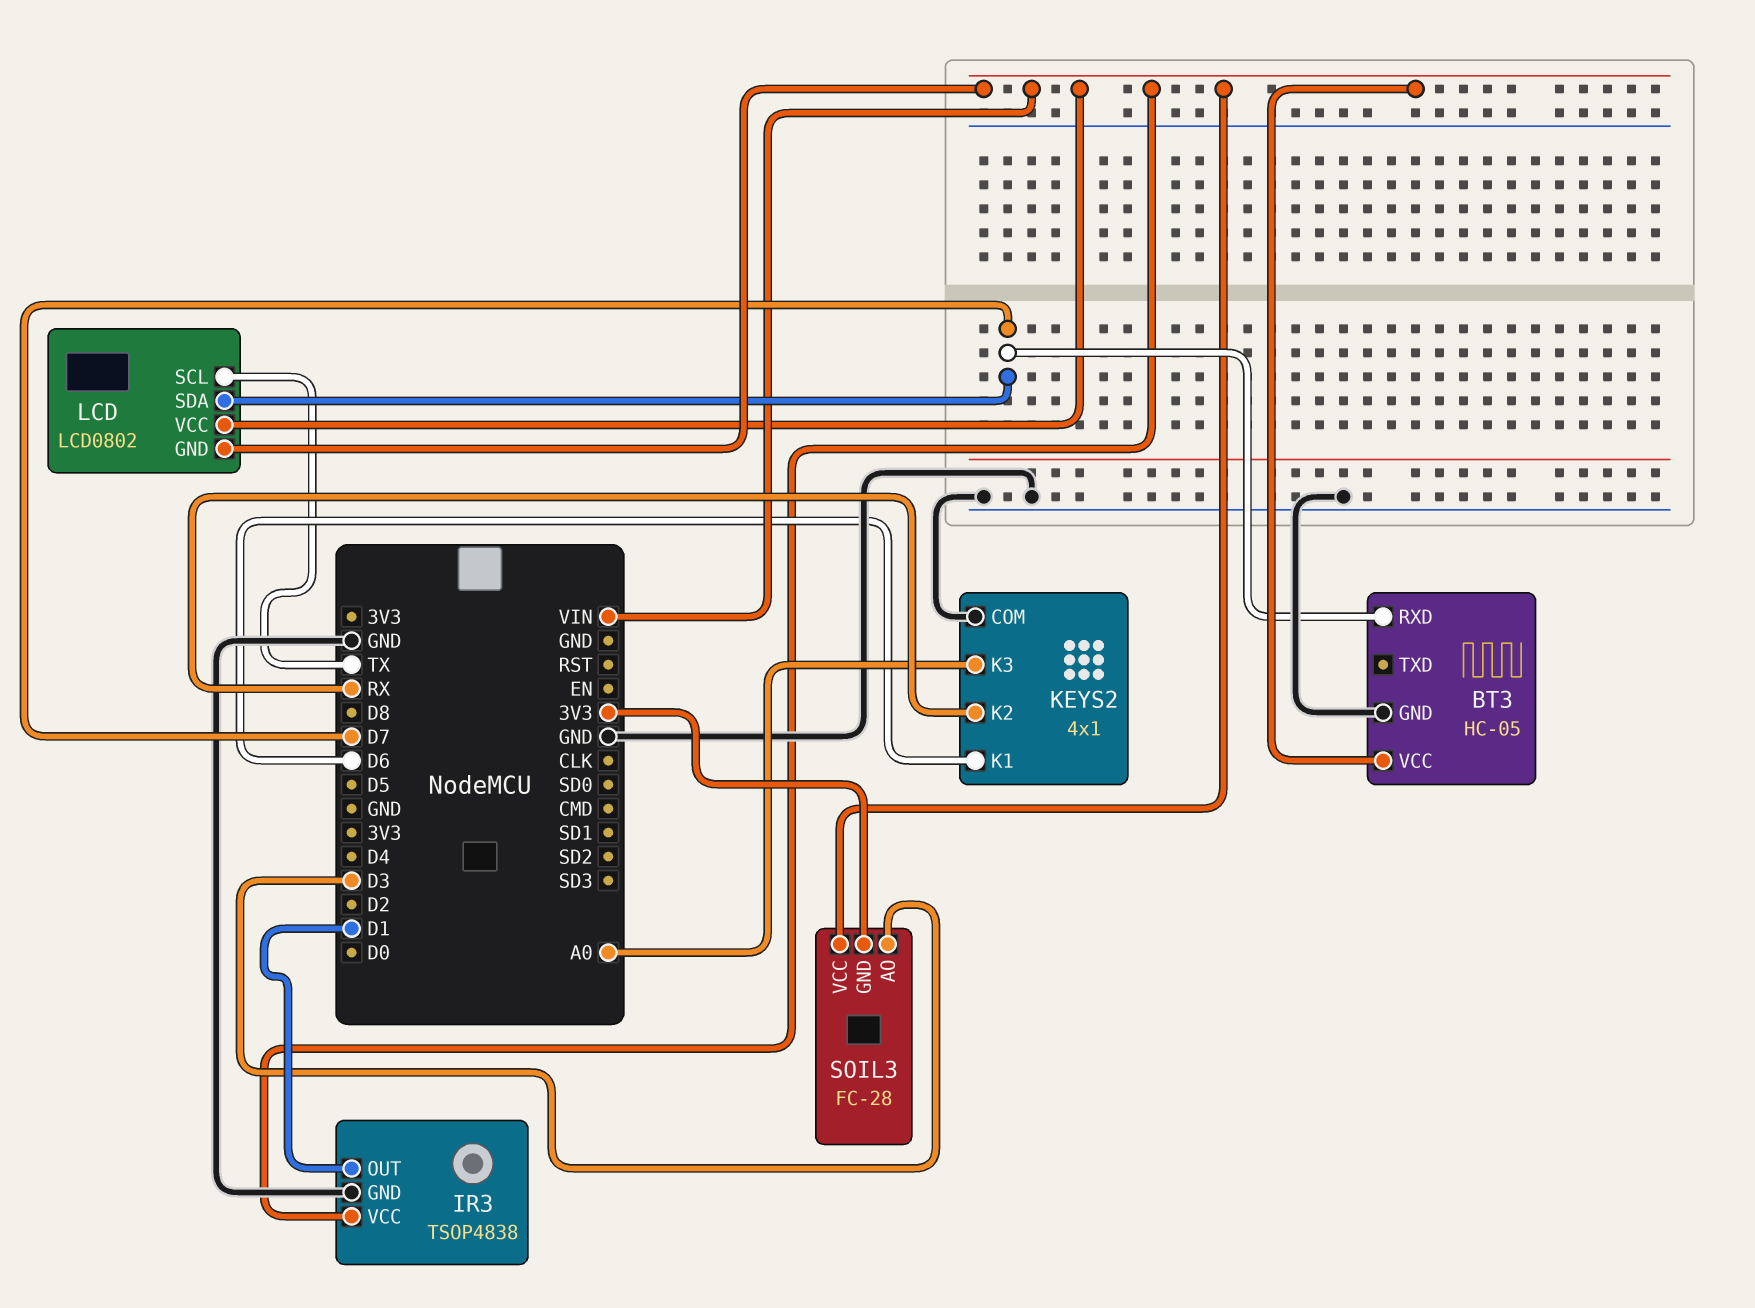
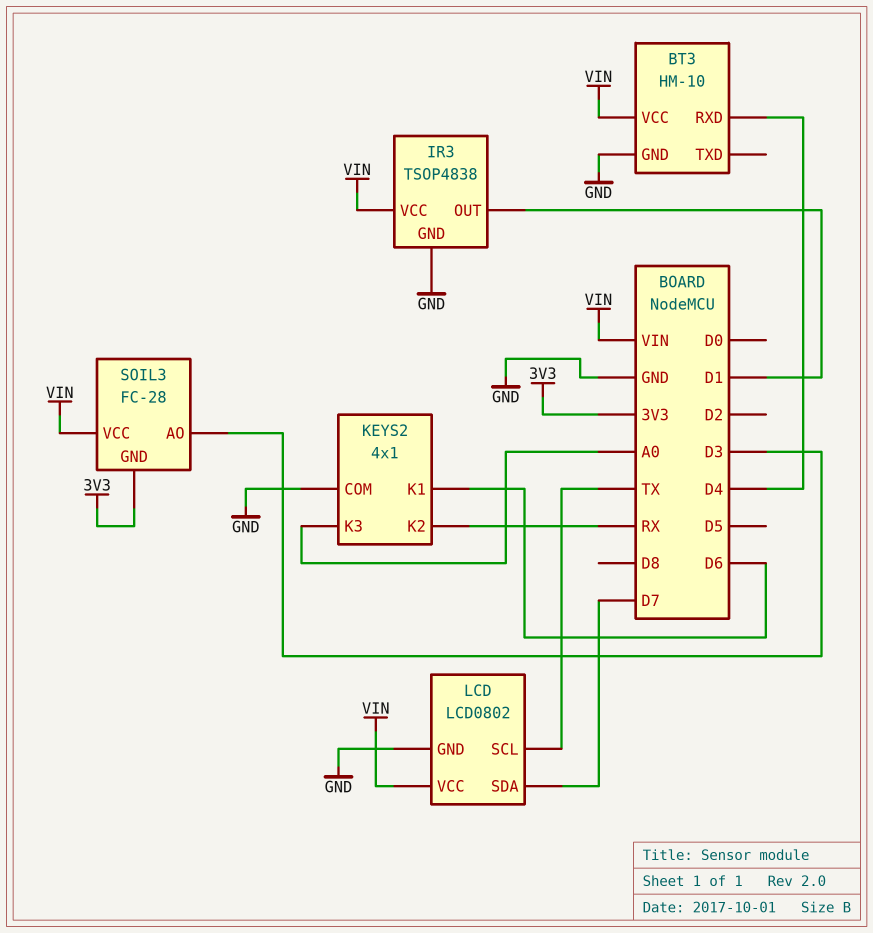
BT3: HC-05 -> HM-10
BT3 pin RXD: D7 -> D4
LCD pin GND: VIN -> GND

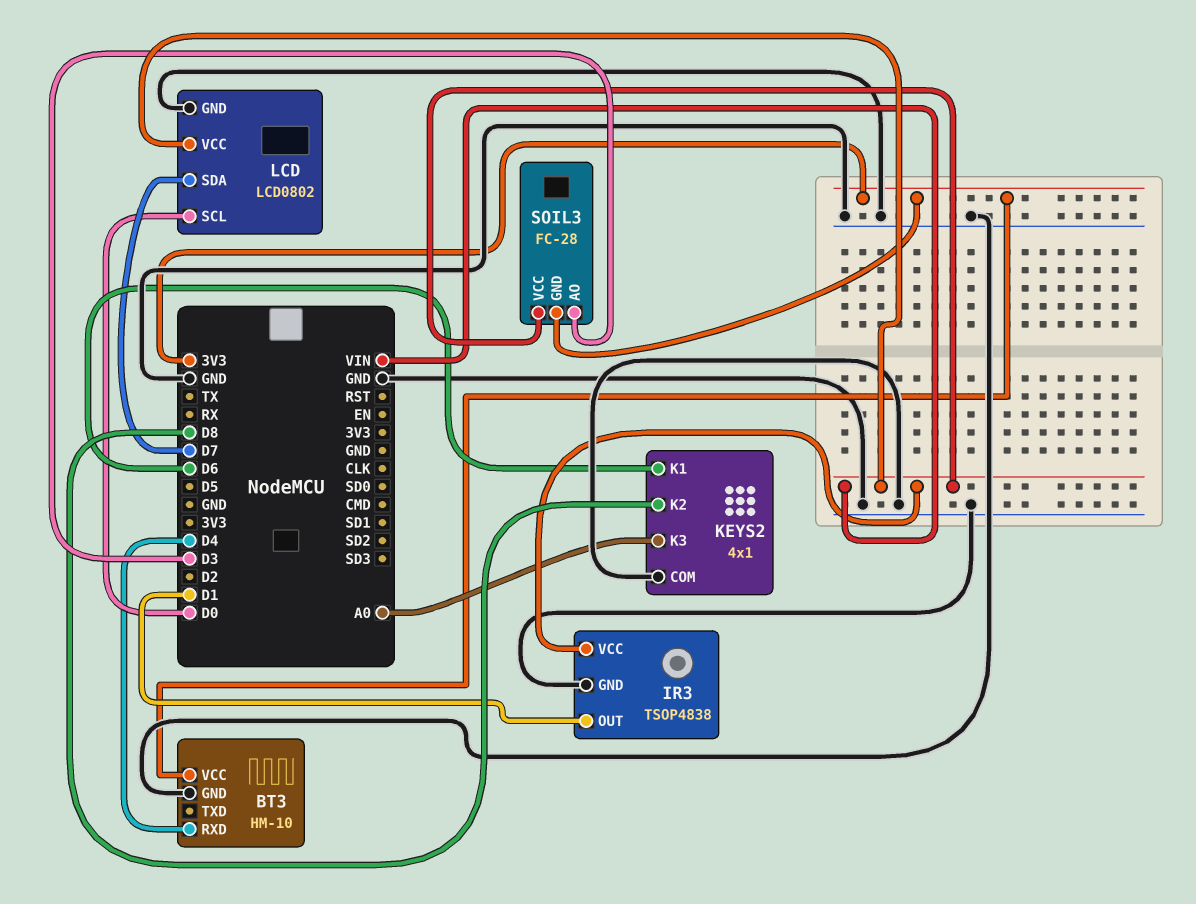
BT3 pin VCC: VIN -> 3V3
KEYS2 pin K2: RX -> D8
LCD pin SCL: TX -> D0

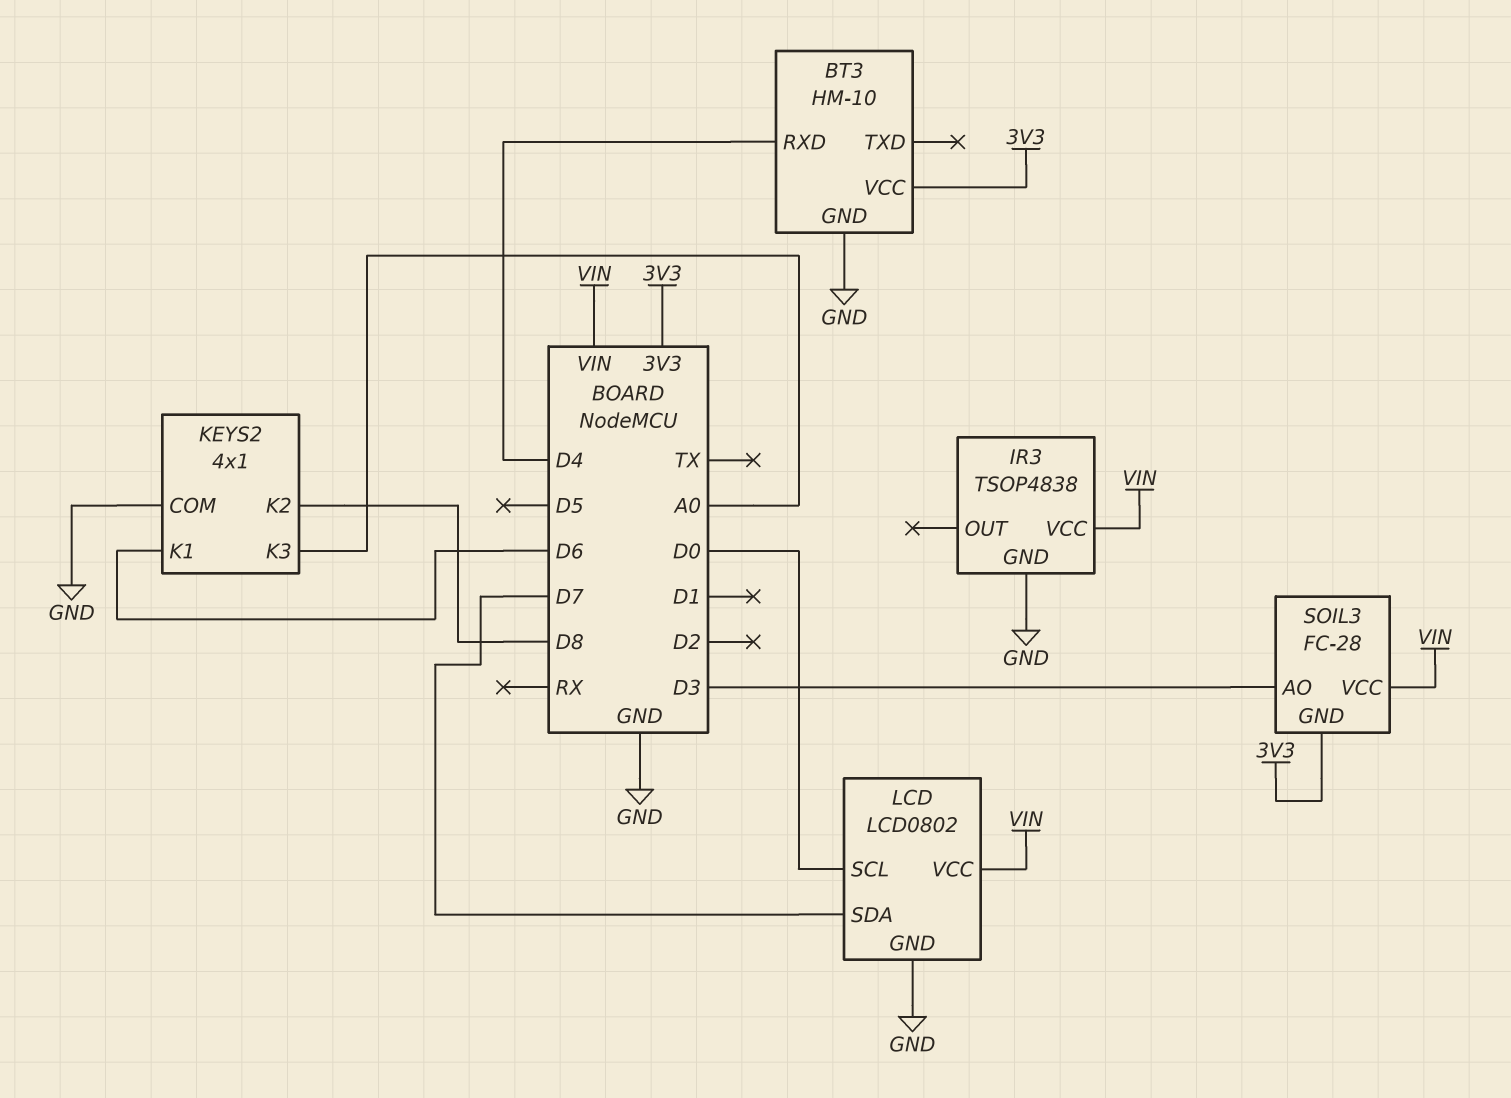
IR3 pin OUT: D1 -> none

